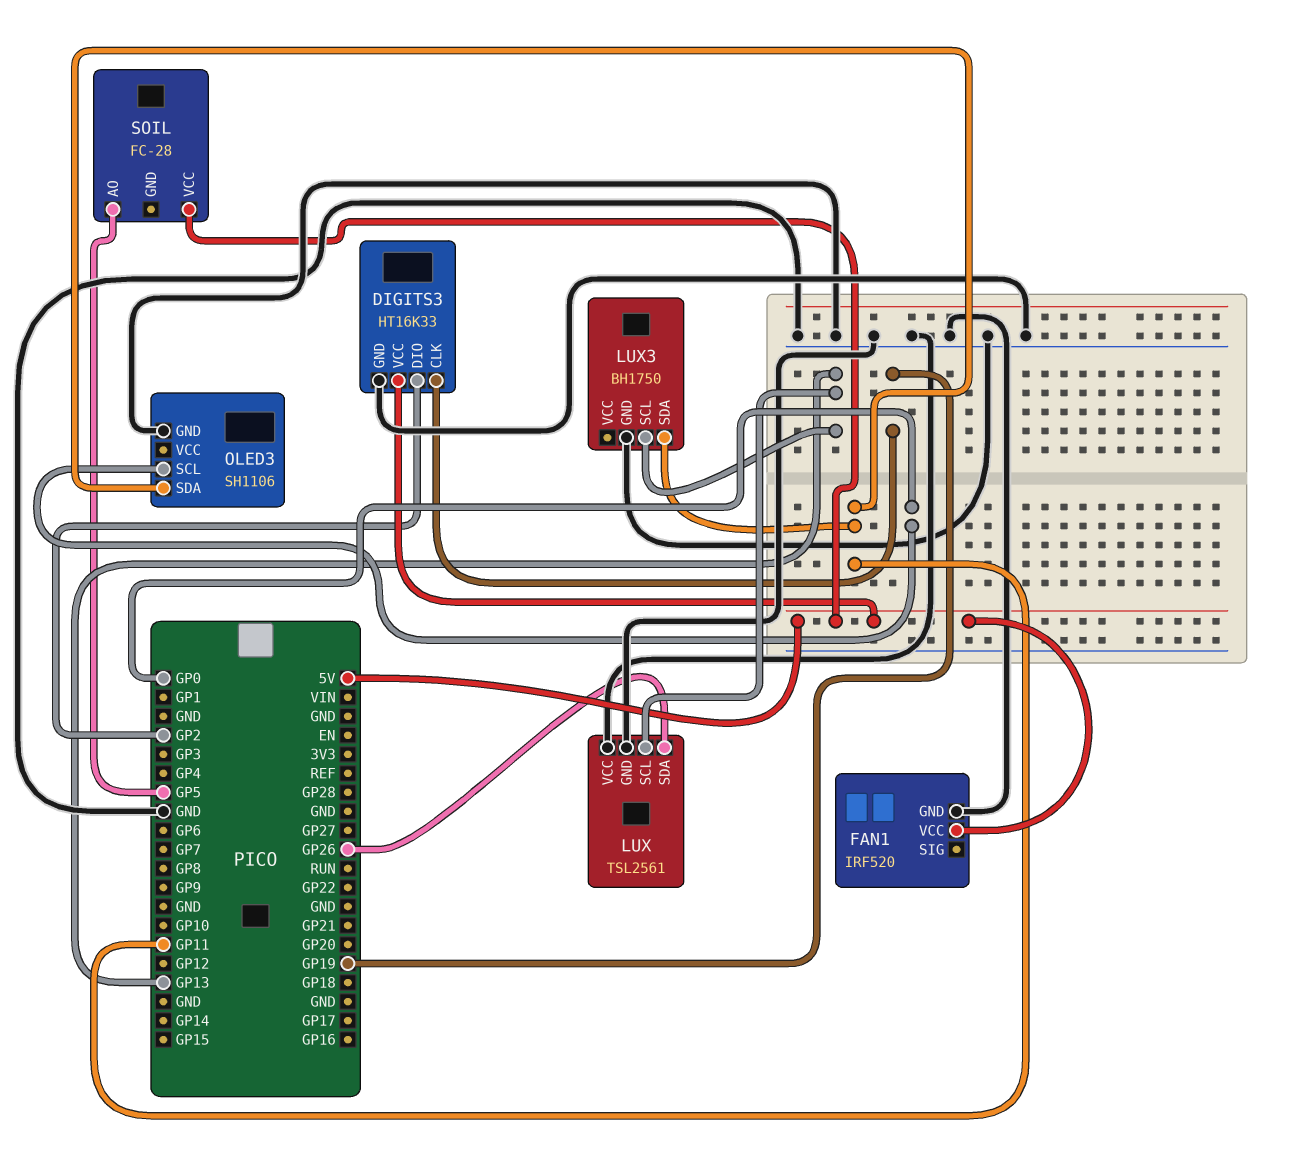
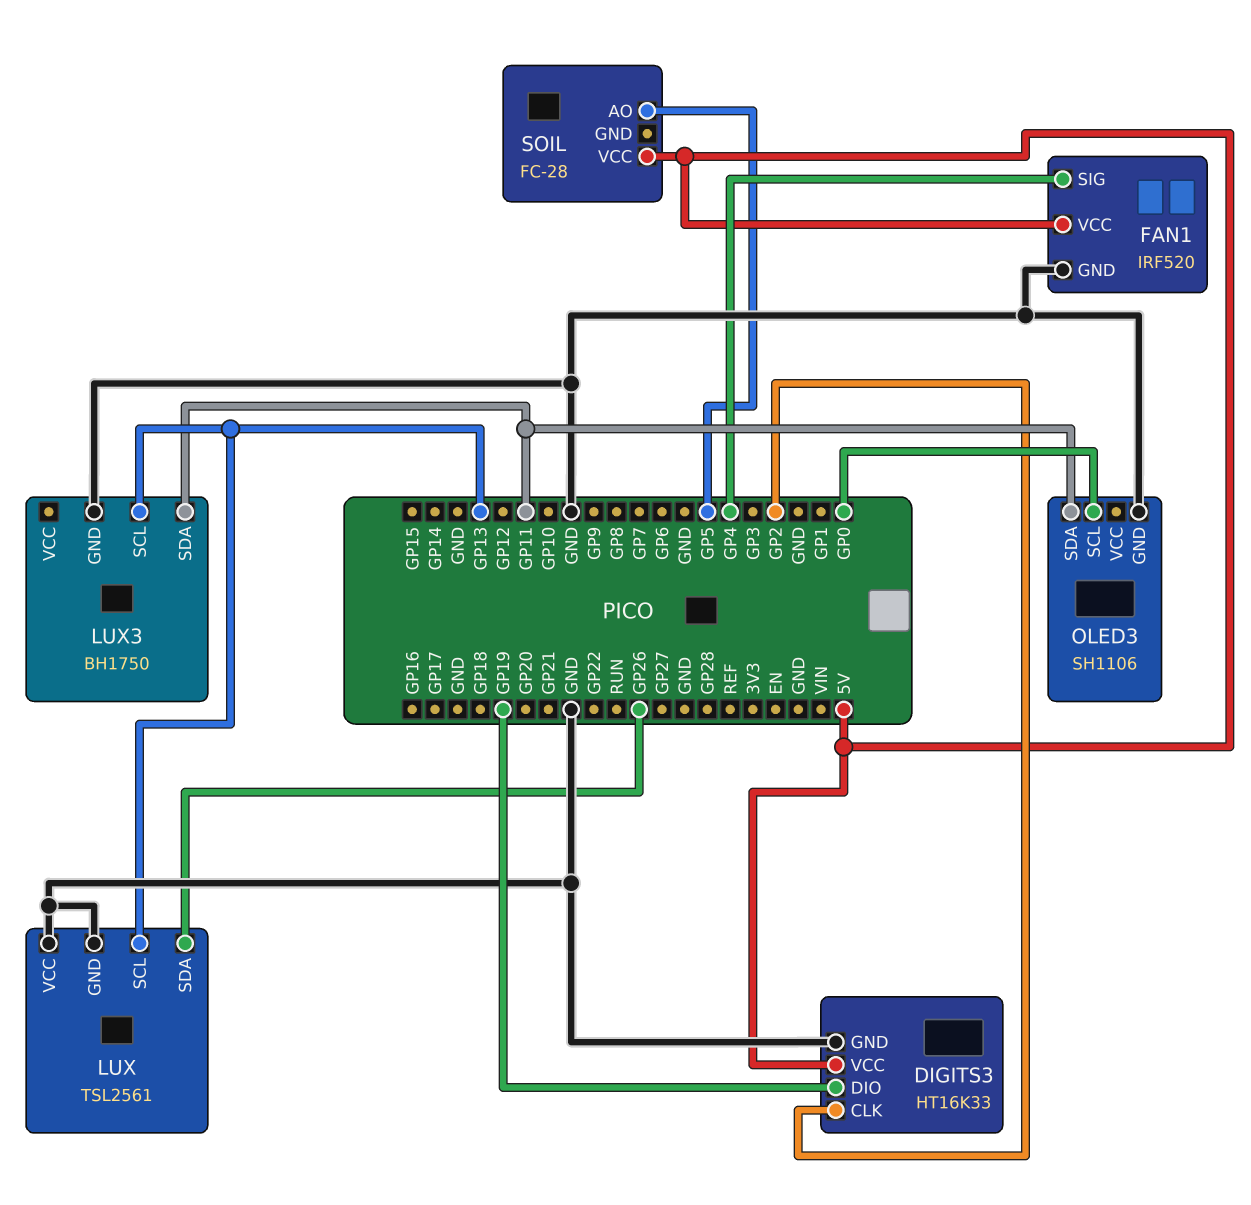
DIGITS3 pin CLK: GP19 -> GP2
DIGITS3 pin DIO: GP2 -> GP19
FAN1 pin SIG: none -> GP4

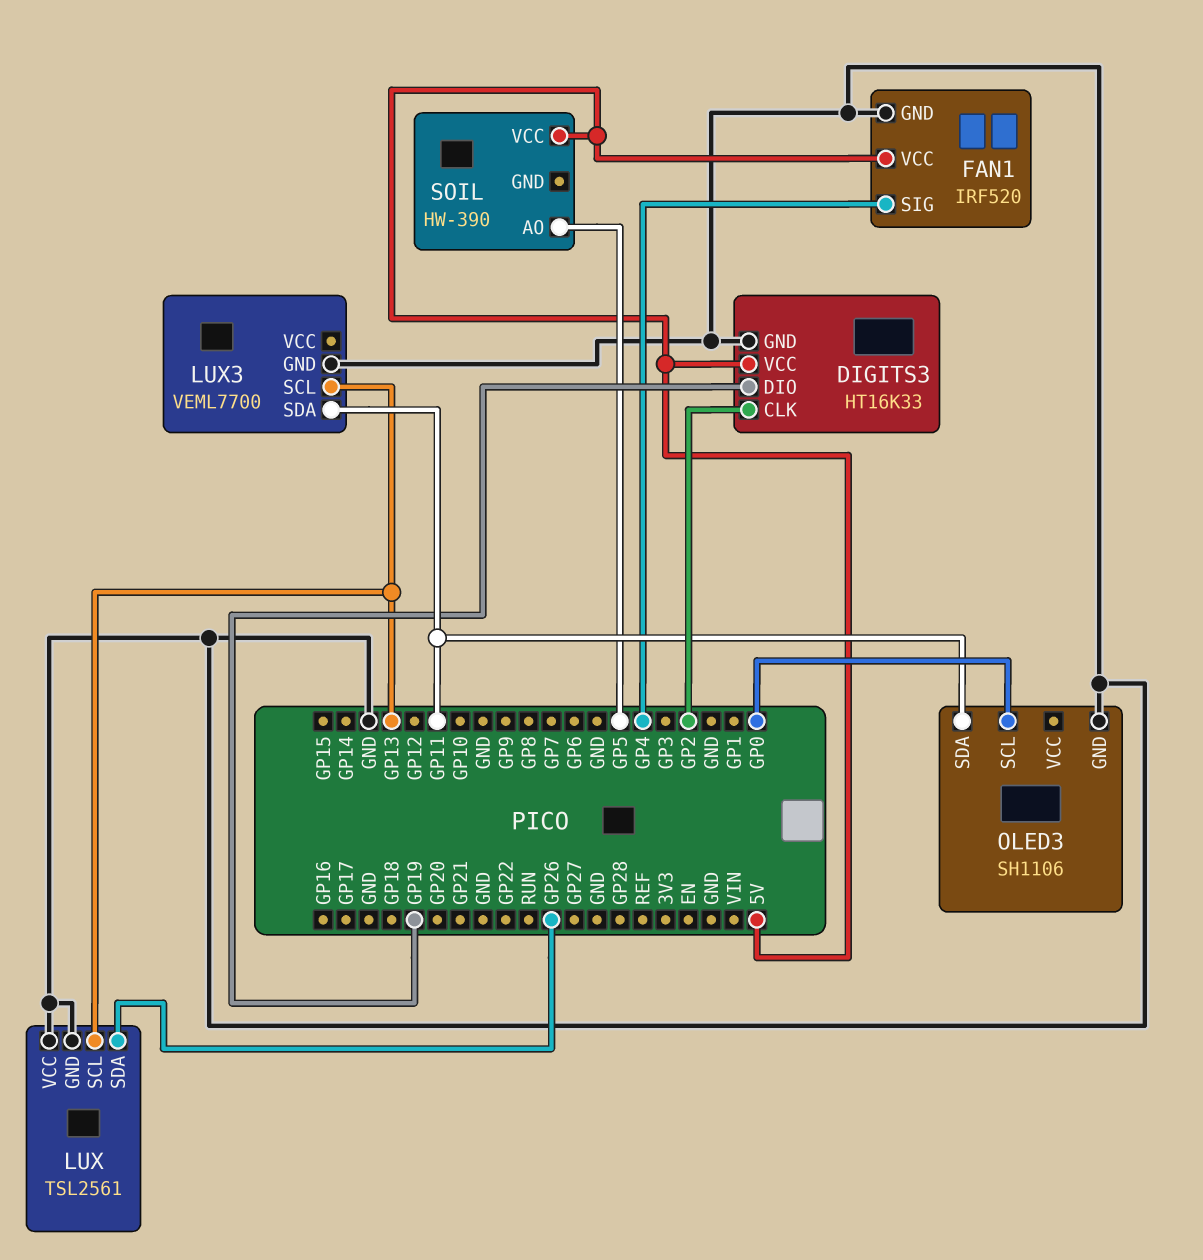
LUX3: BH1750 -> VEML7700
SOIL: FC-28 -> HW-390

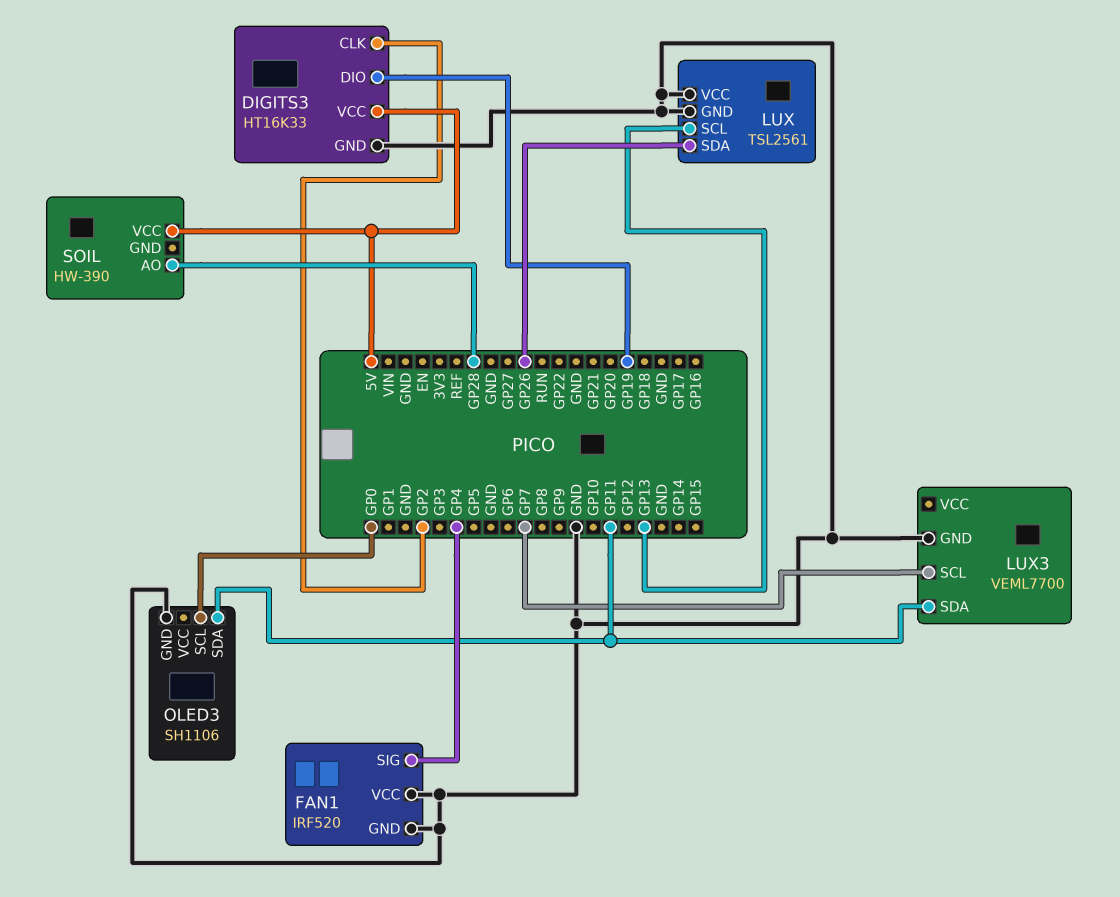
FAN1 pin VCC: 5V -> GND
LUX3 pin SCL: GP13 -> GP7
SOIL pin AO: GP5 -> GP28

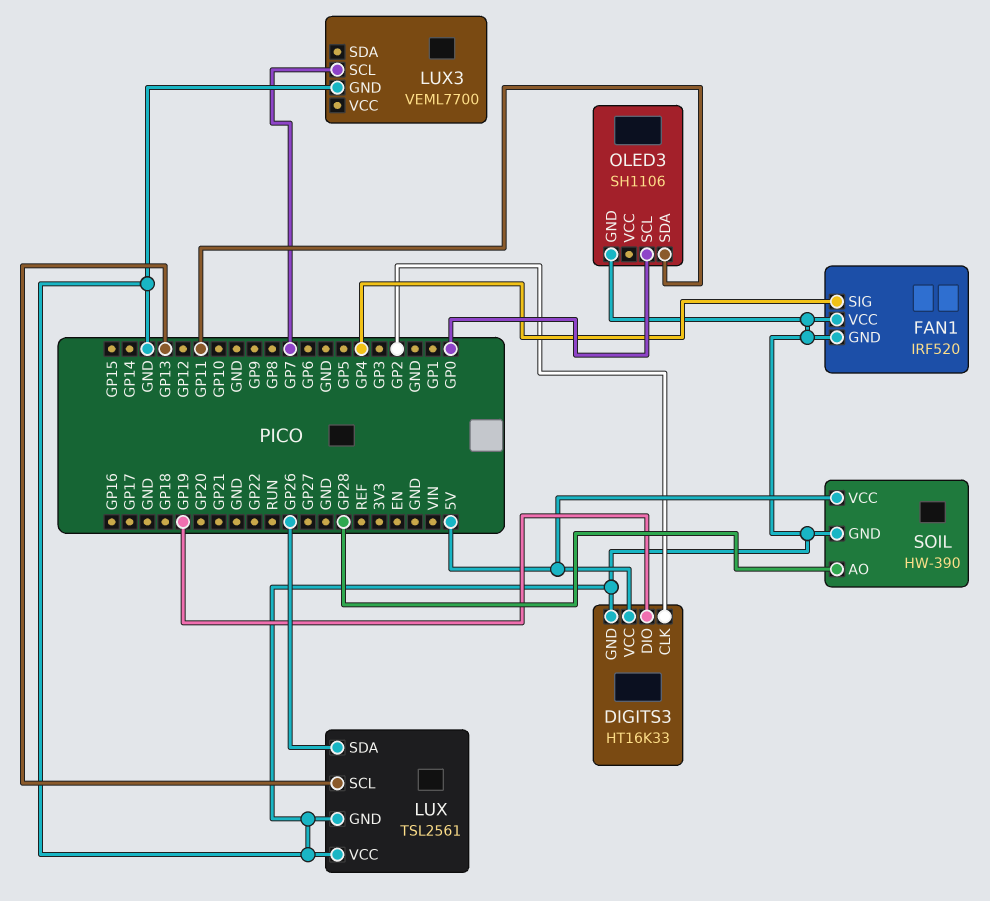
LUX3 pin SDA: GP11 -> none
SOIL pin GND: none -> GND

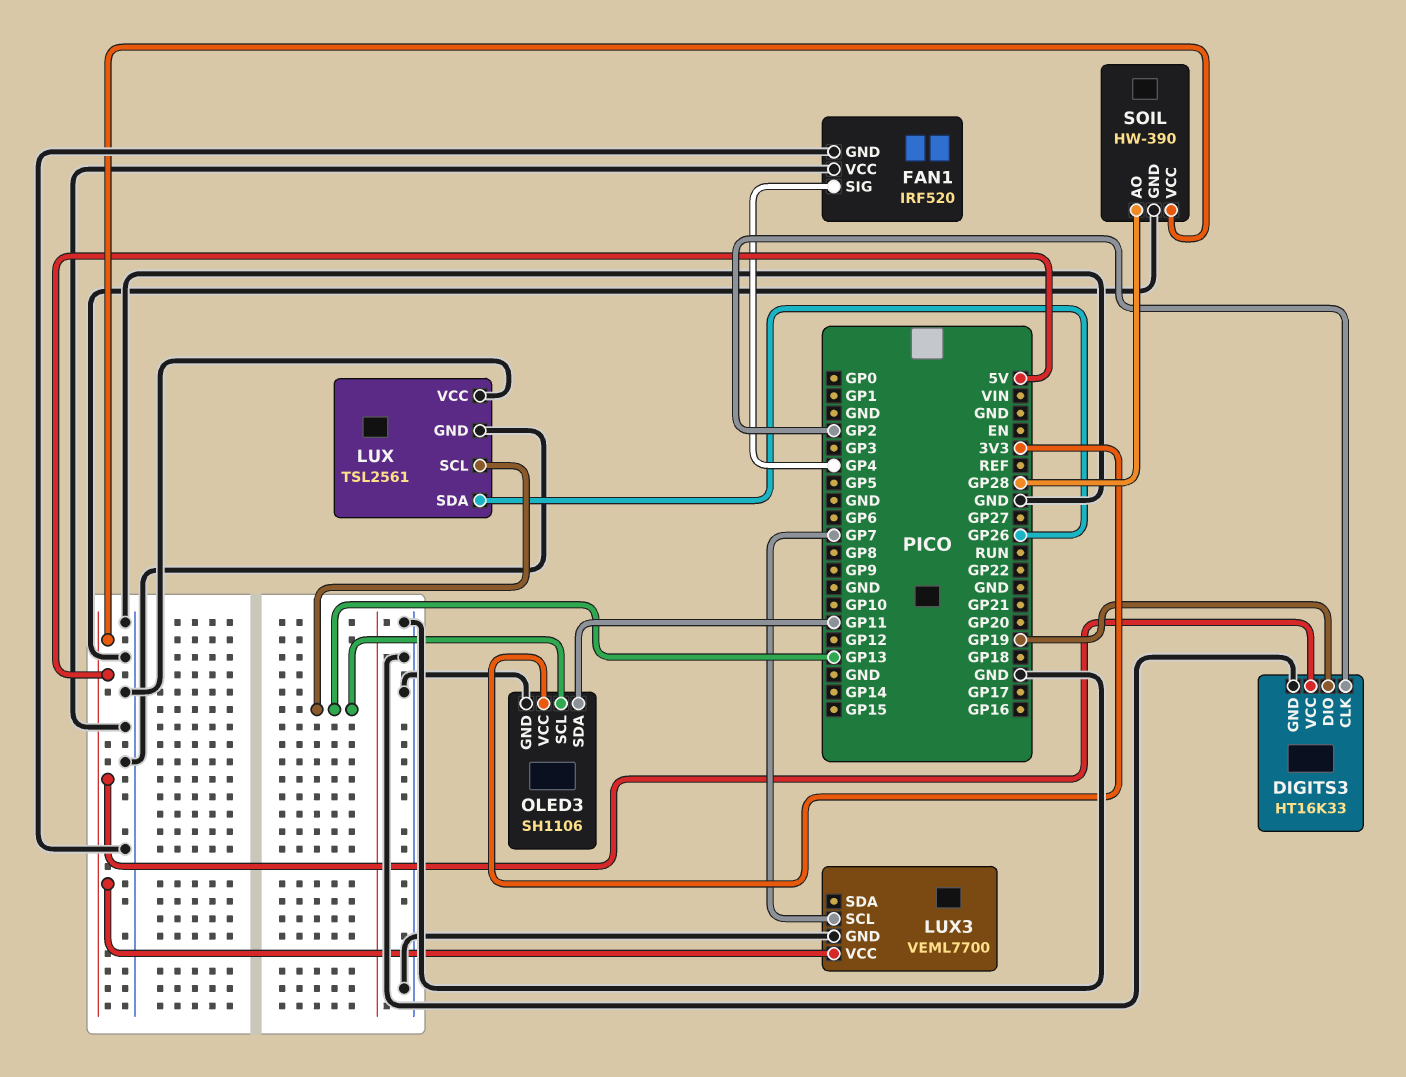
LUX3 pin VCC: none -> 5V
OLED3 pin SCL: GP0 -> GP13
OLED3 pin VCC: none -> 3V3

